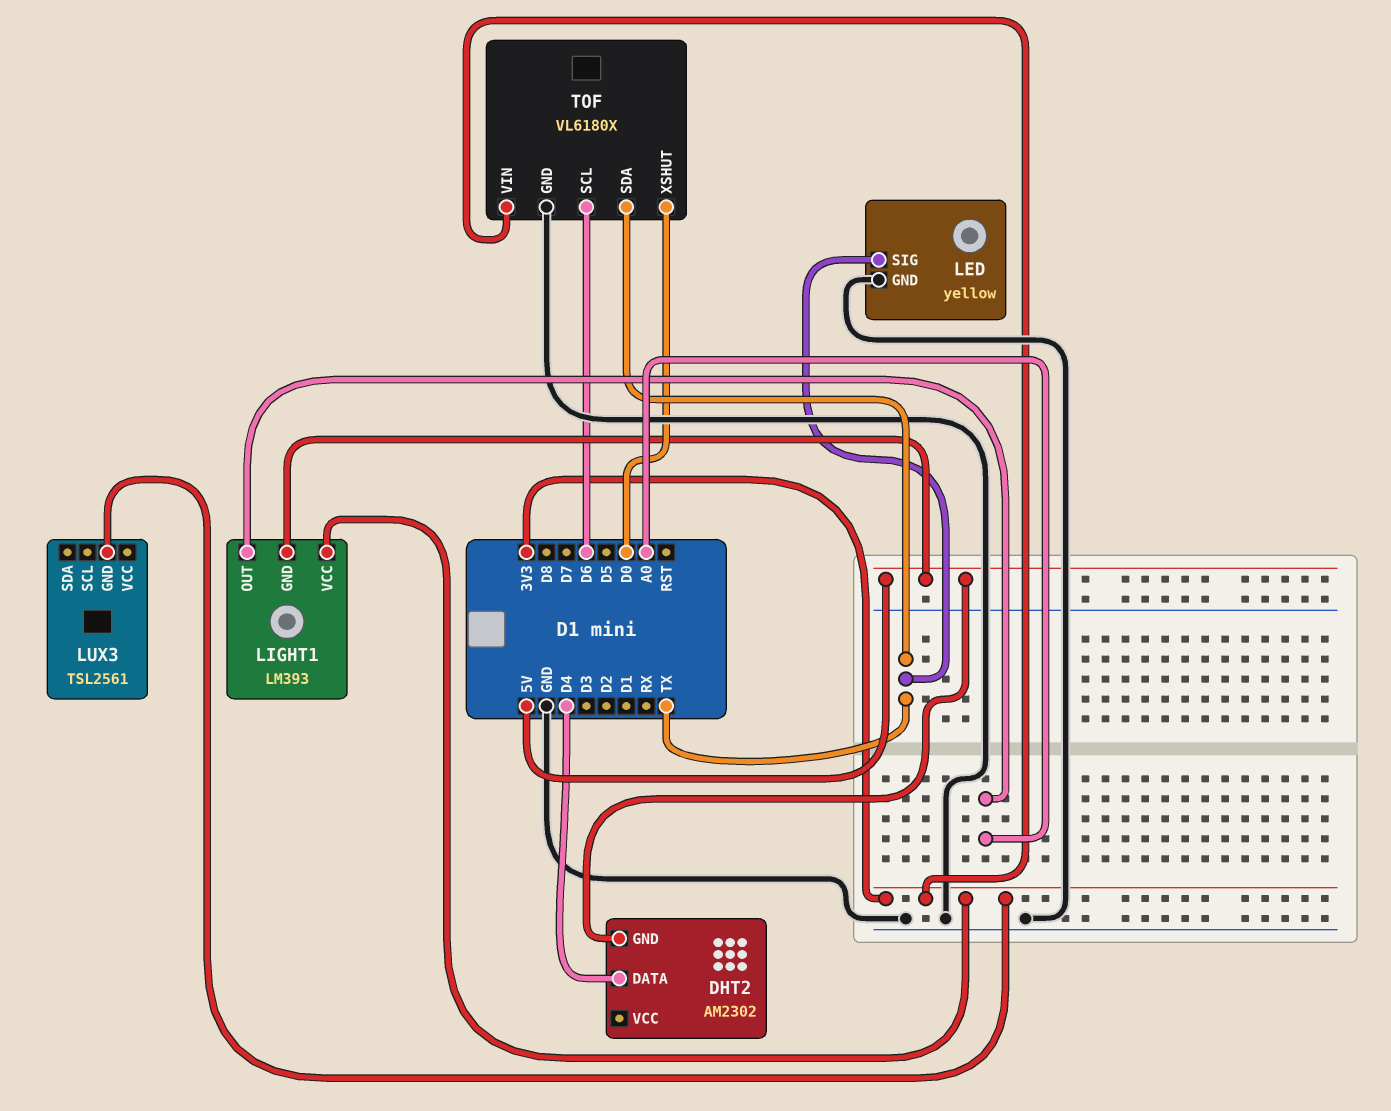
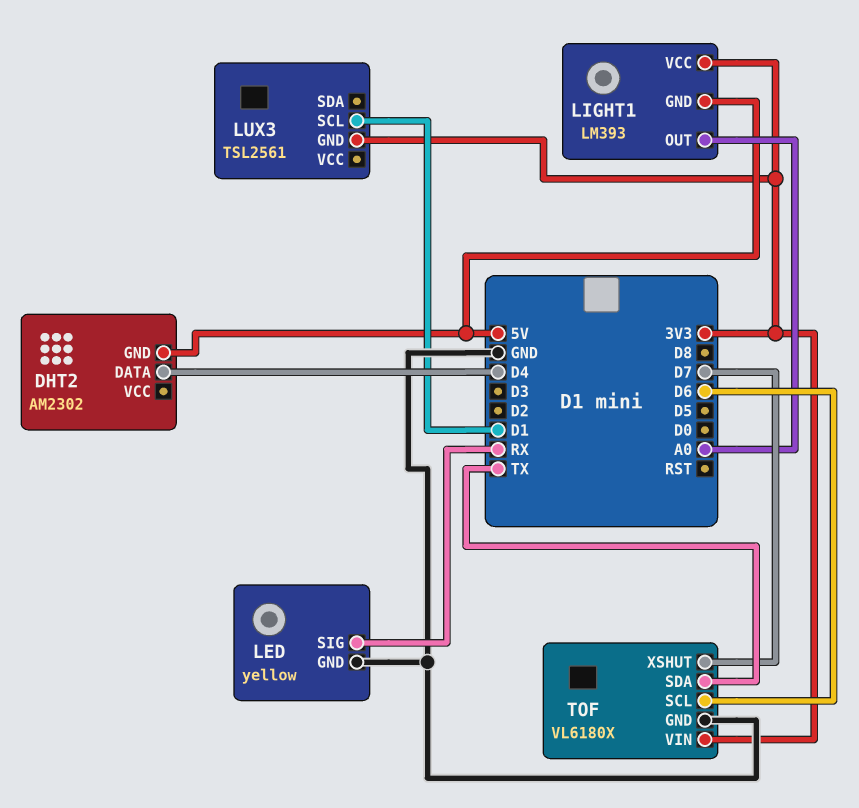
LED pin SIG: TX -> RX
LUX3 pin SCL: none -> D1
TOF pin XSHUT: D0 -> D7

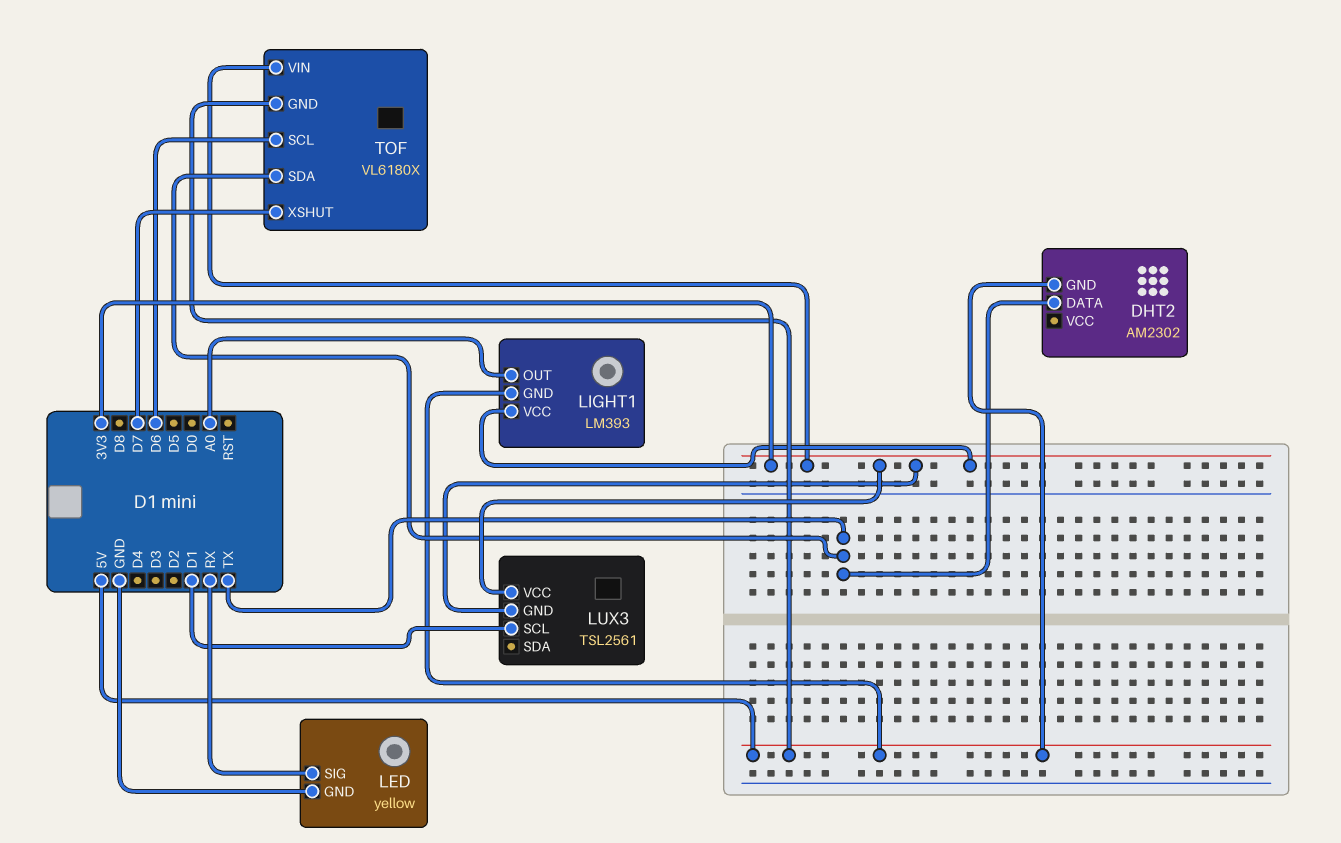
DHT2 pin DATA: D4 -> TX
LUX3 pin VCC: none -> 3V3
TOF pin GND: GND -> 5V

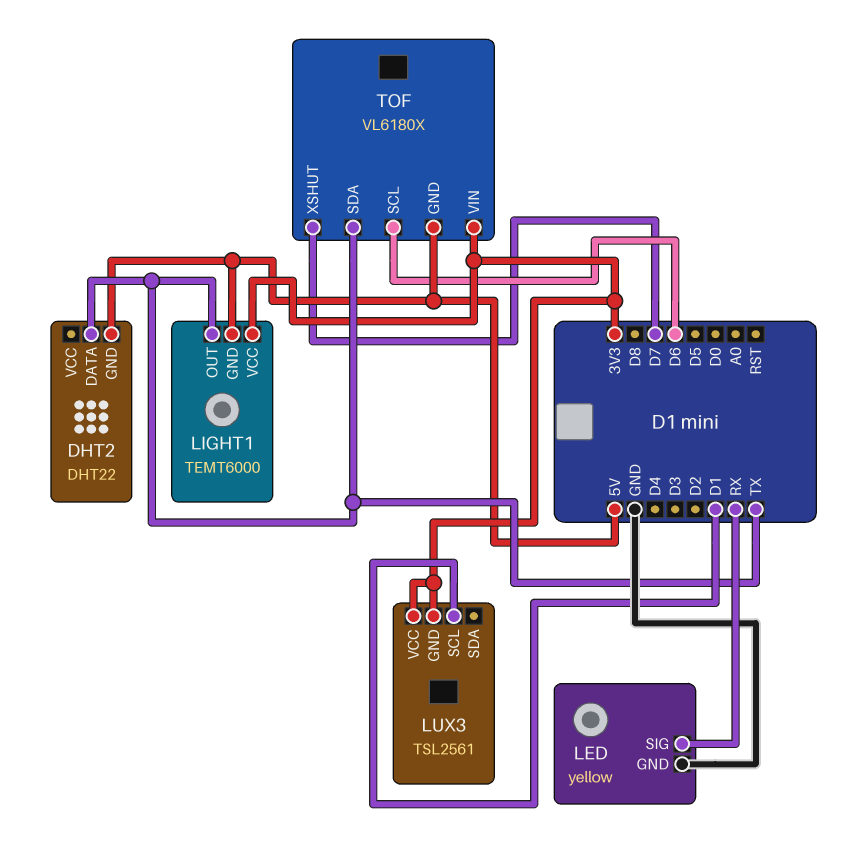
DHT2: AM2302 -> DHT22
LIGHT1: LM393 -> TEMT6000
LIGHT1 pin OUT: A0 -> TX

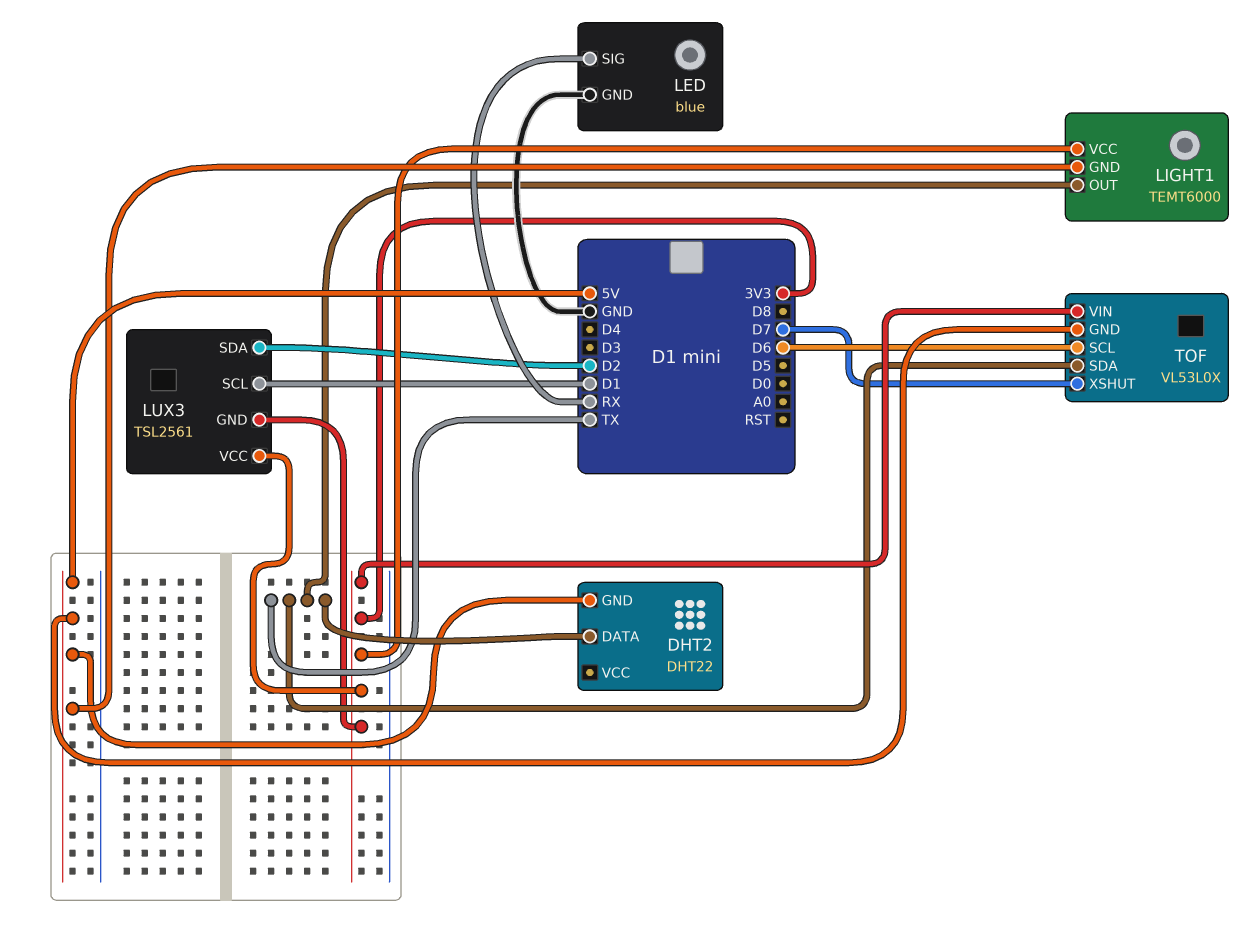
LED: yellow -> blue
LUX3 pin SDA: none -> D2
TOF: VL6180X -> VL53L0X

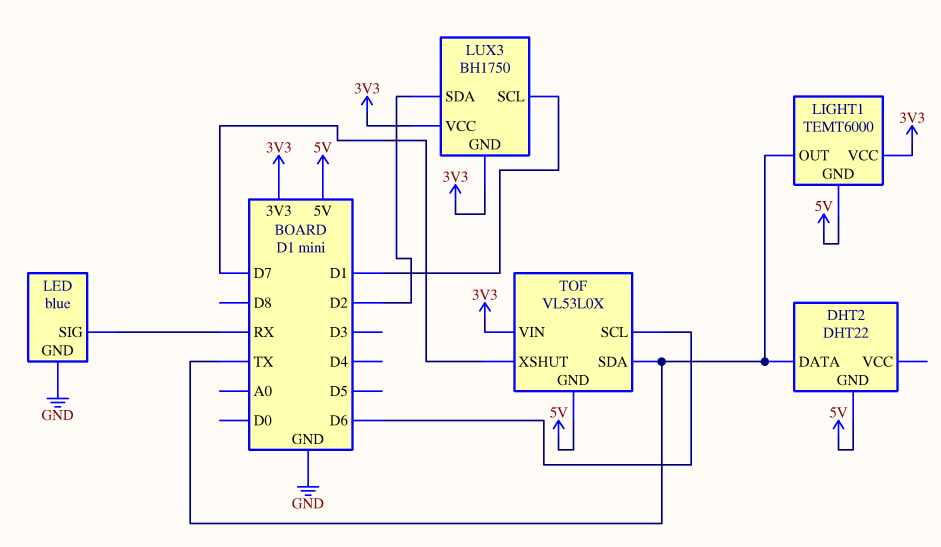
LUX3: TSL2561 -> BH1750

